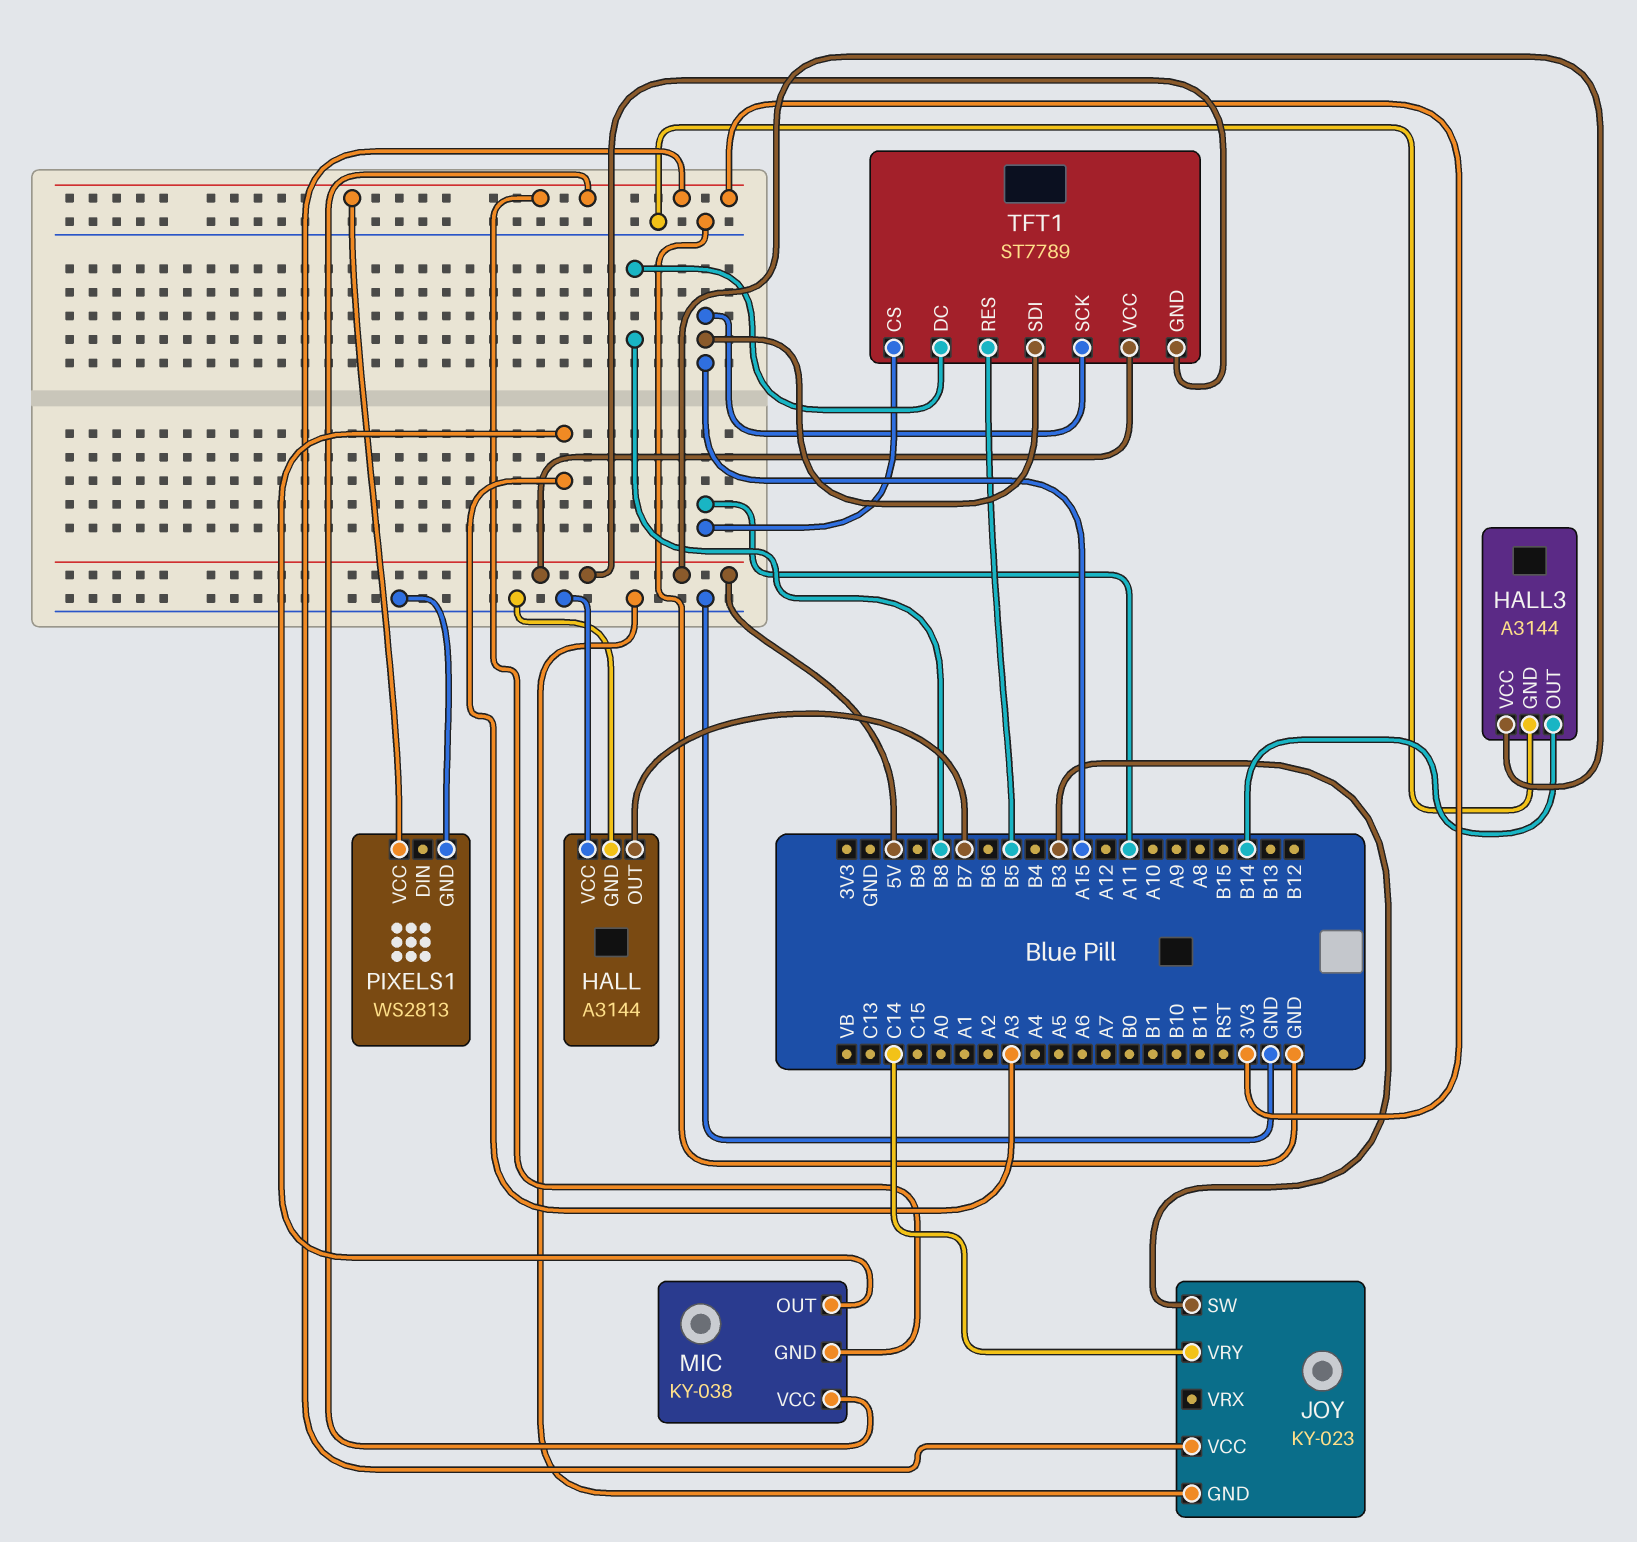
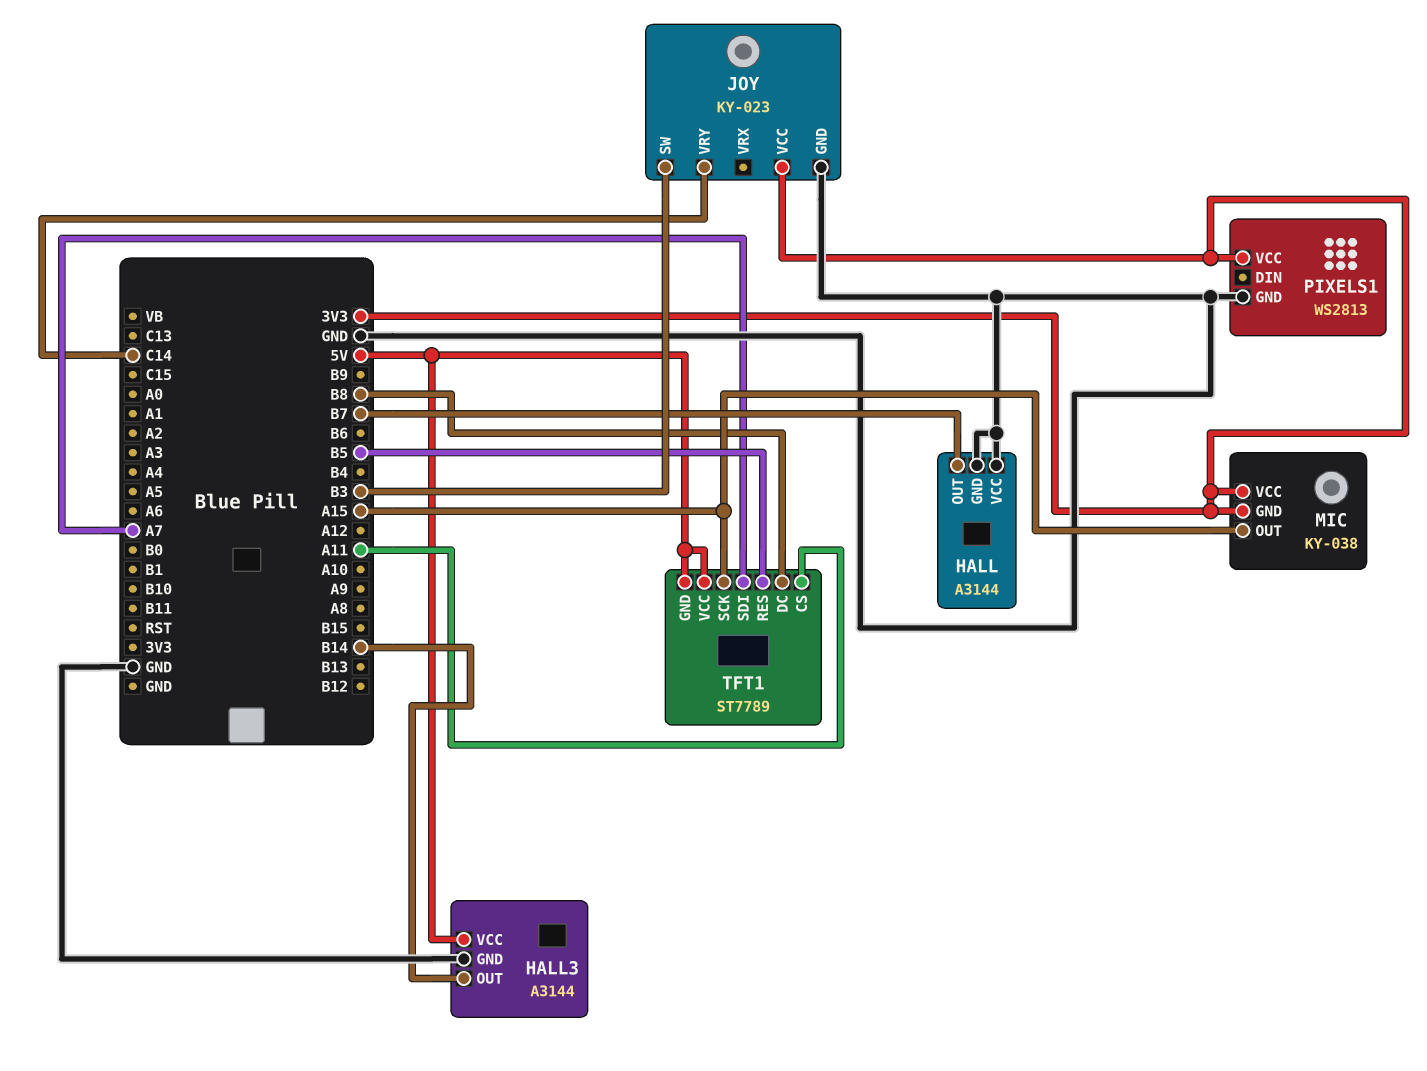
MIC pin OUT: A3 -> A15
TFT1 pin SDI: A15 -> A7

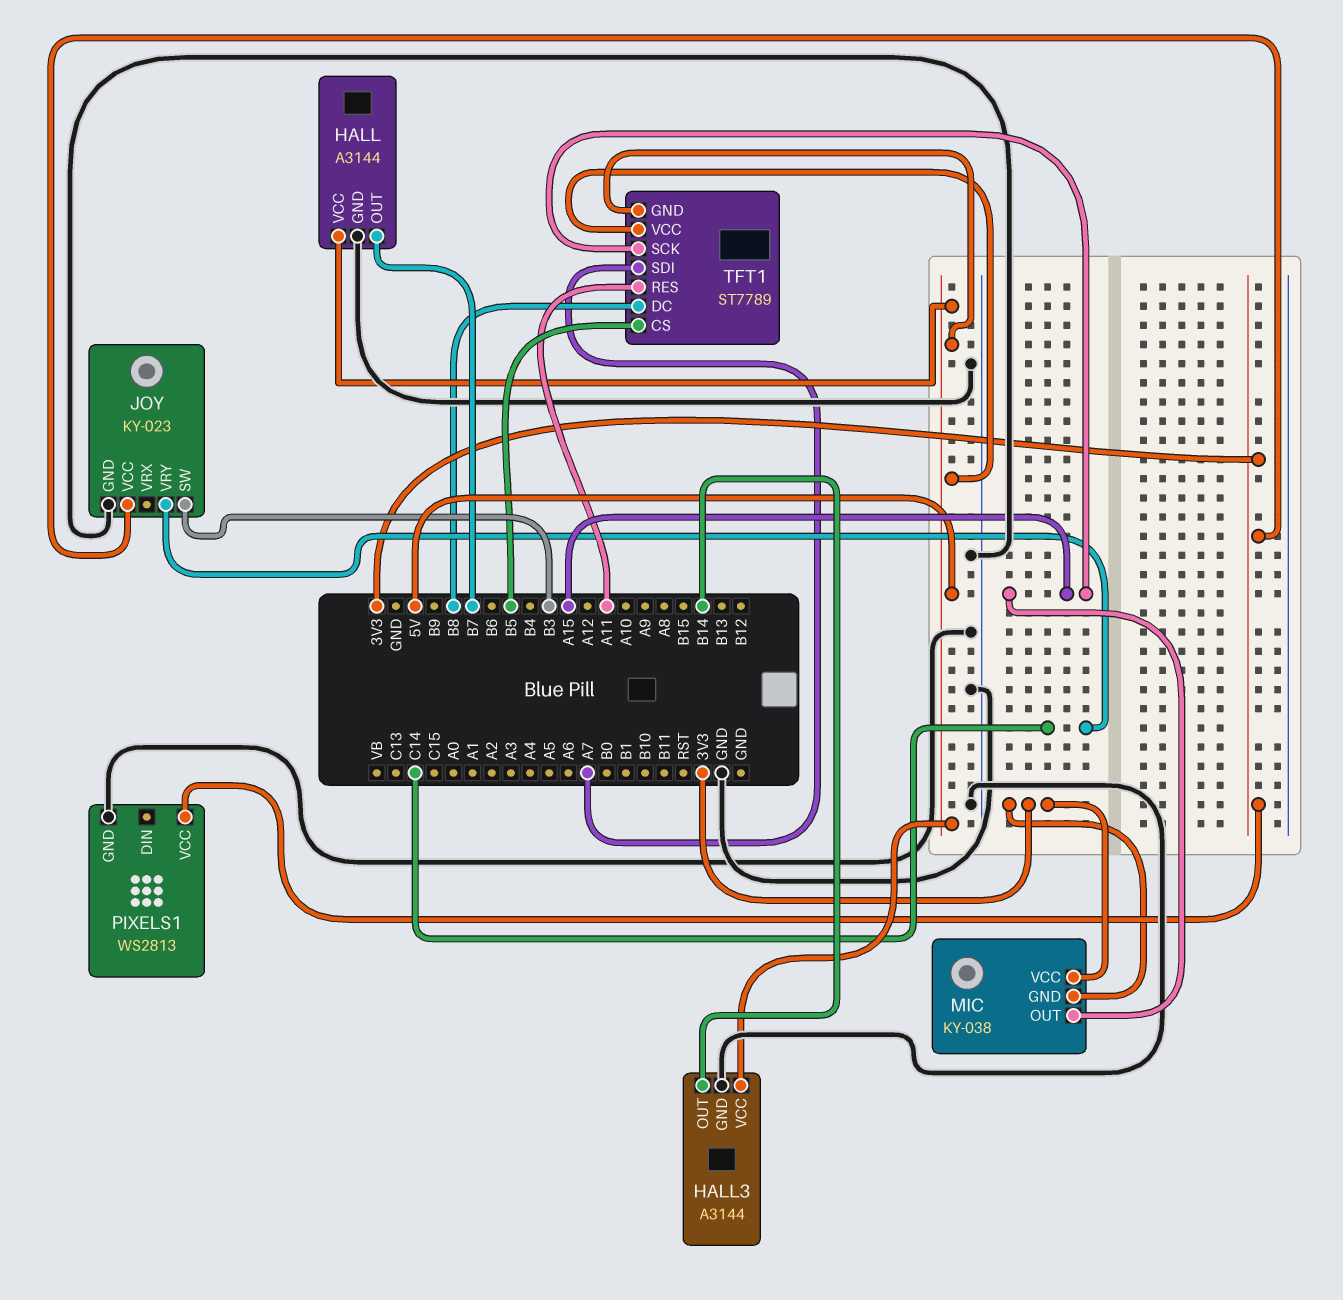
HALL pin VCC: GND -> 5V
TFT1 pin CS: A11 -> B5
TFT1 pin RES: B5 -> A11

